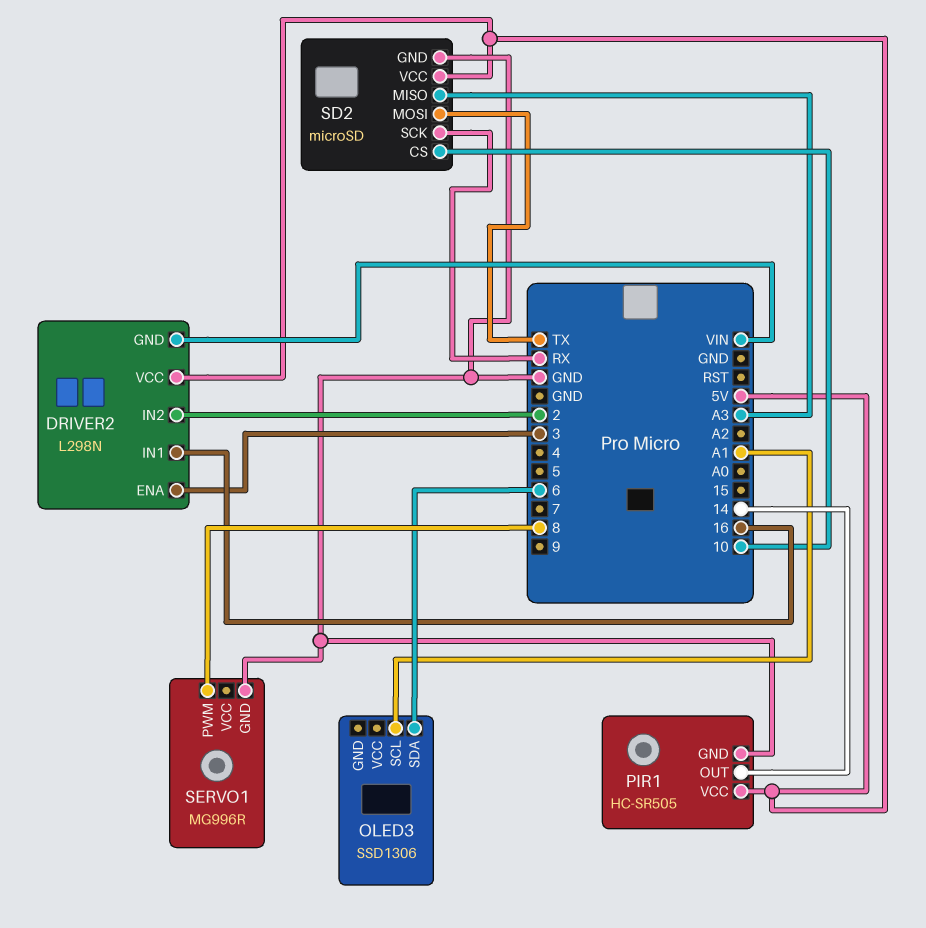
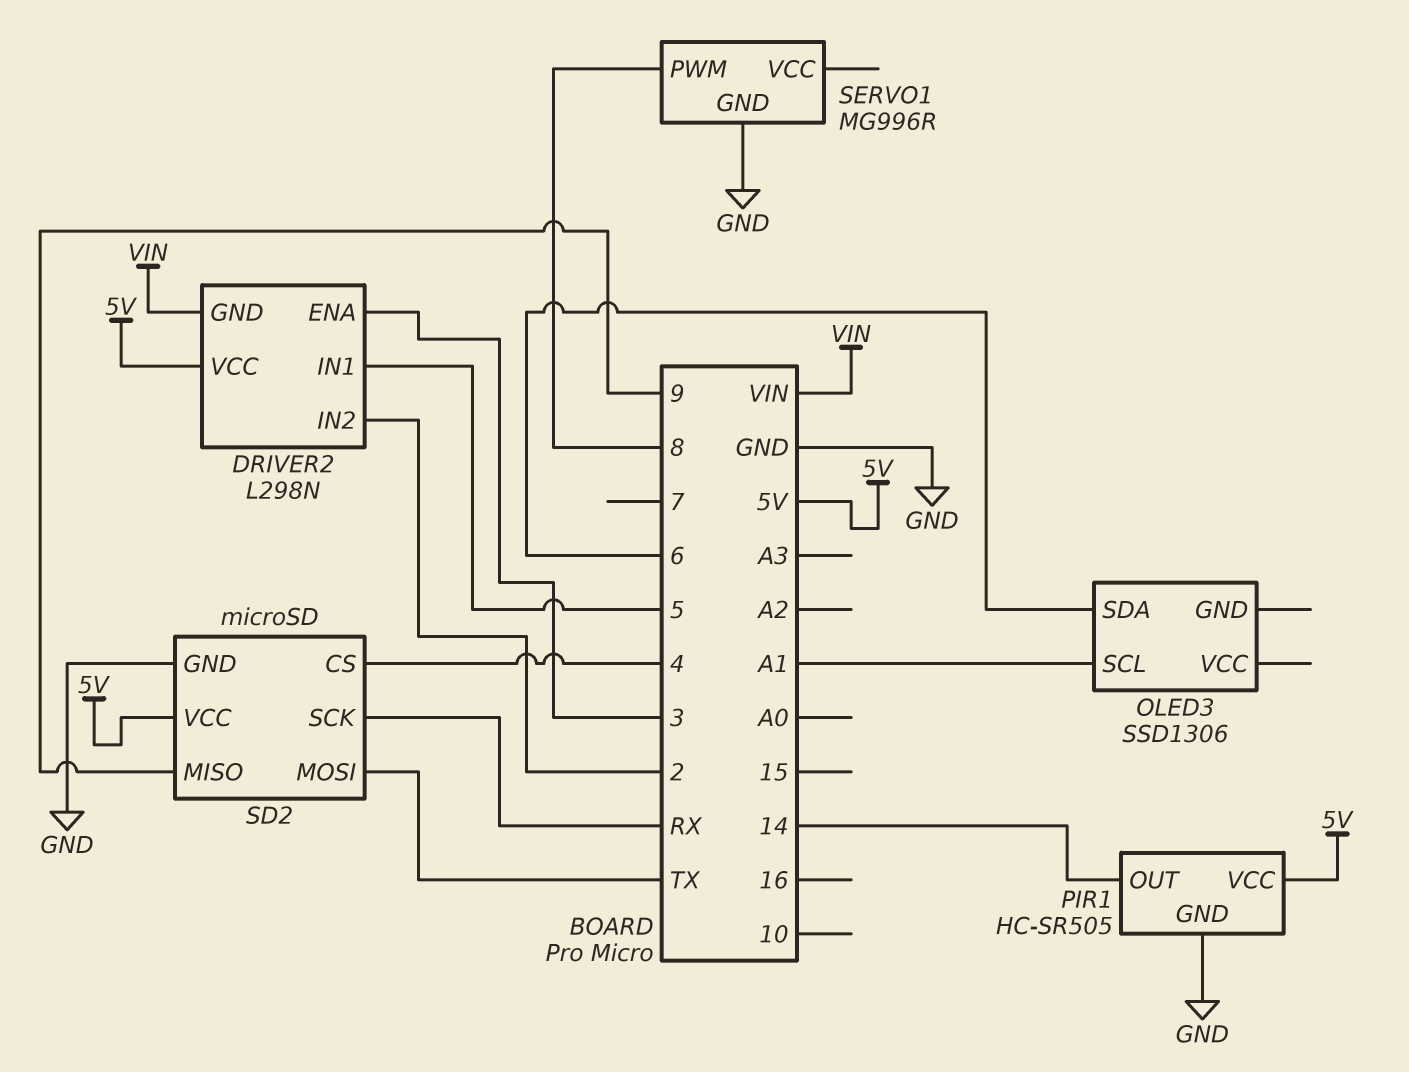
DRIVER2 pin IN1: 16 -> 5
SD2 pin CS: 10 -> 4
SD2 pin MISO: A3 -> 9

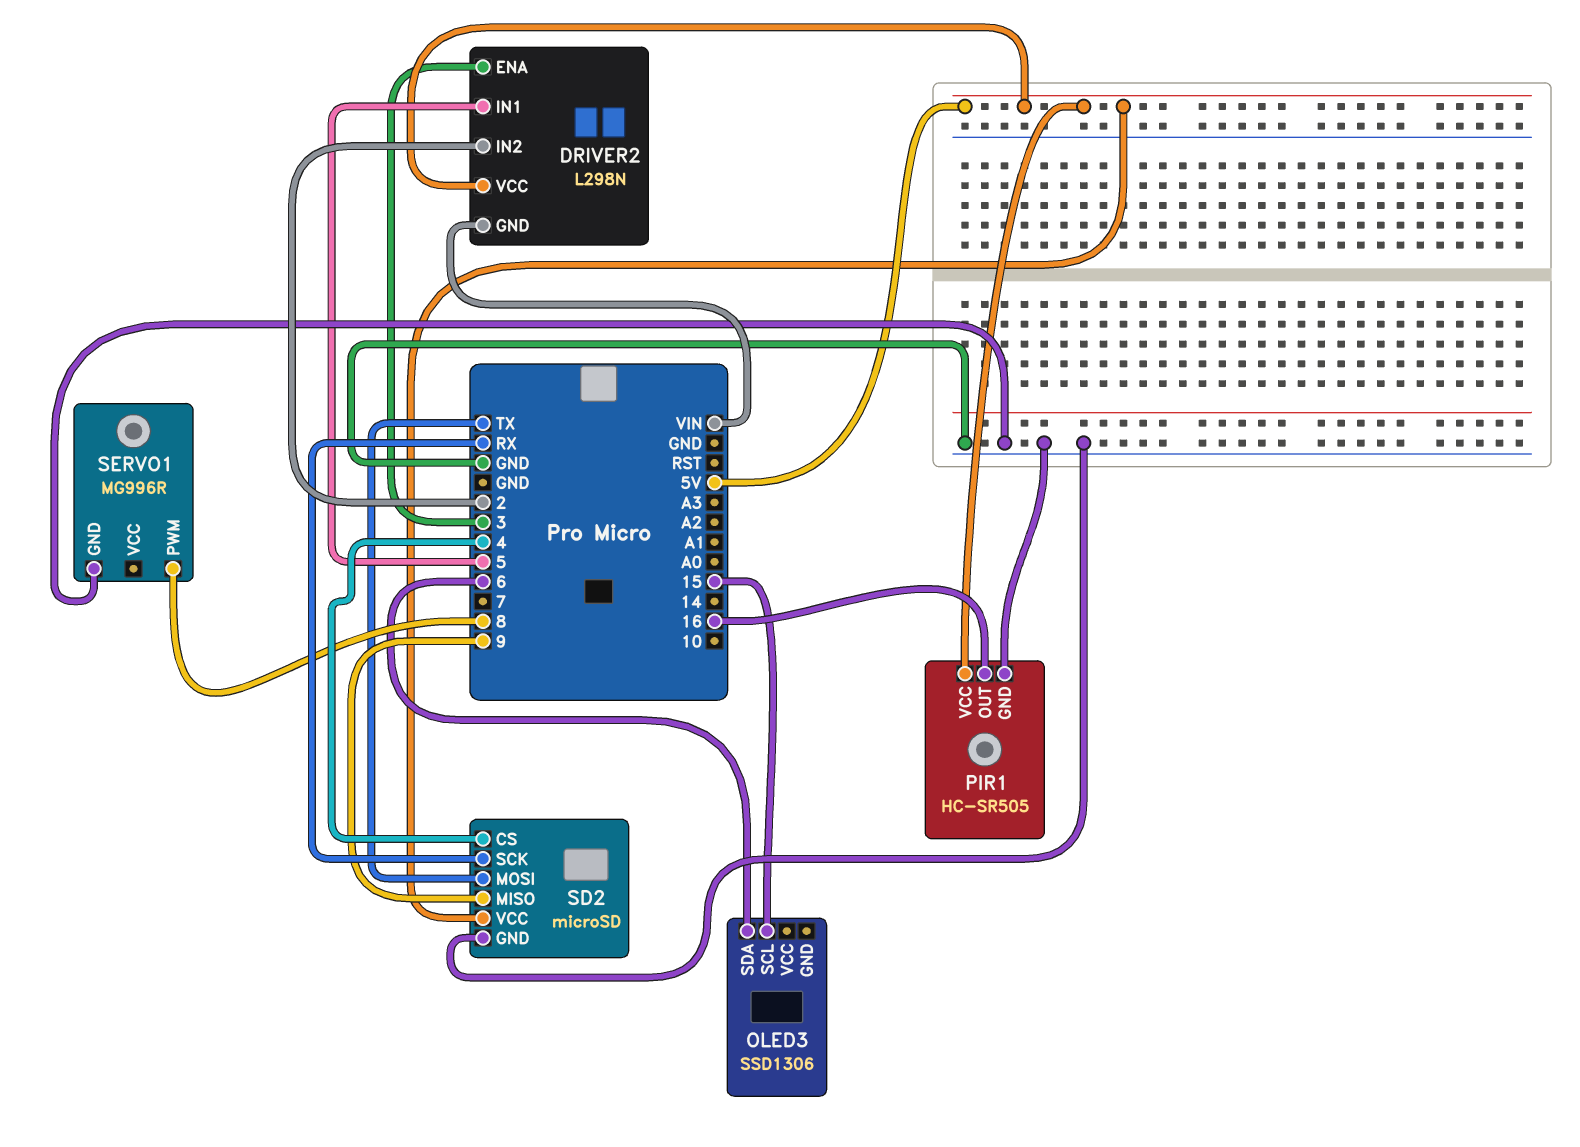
OLED3 pin SCL: A1 -> 15
PIR1 pin OUT: 14 -> 16

